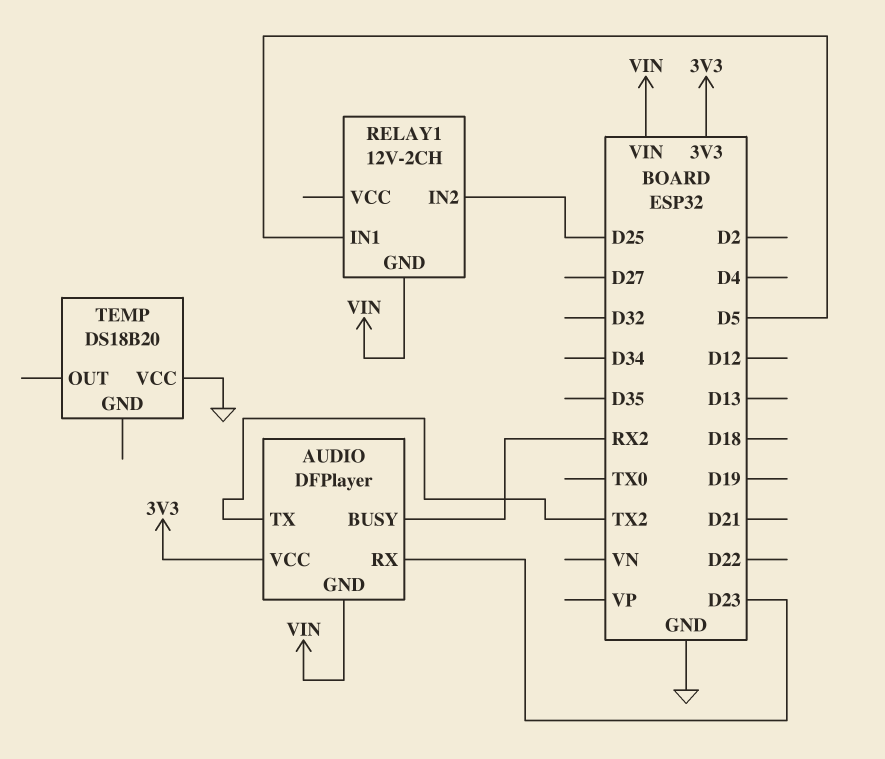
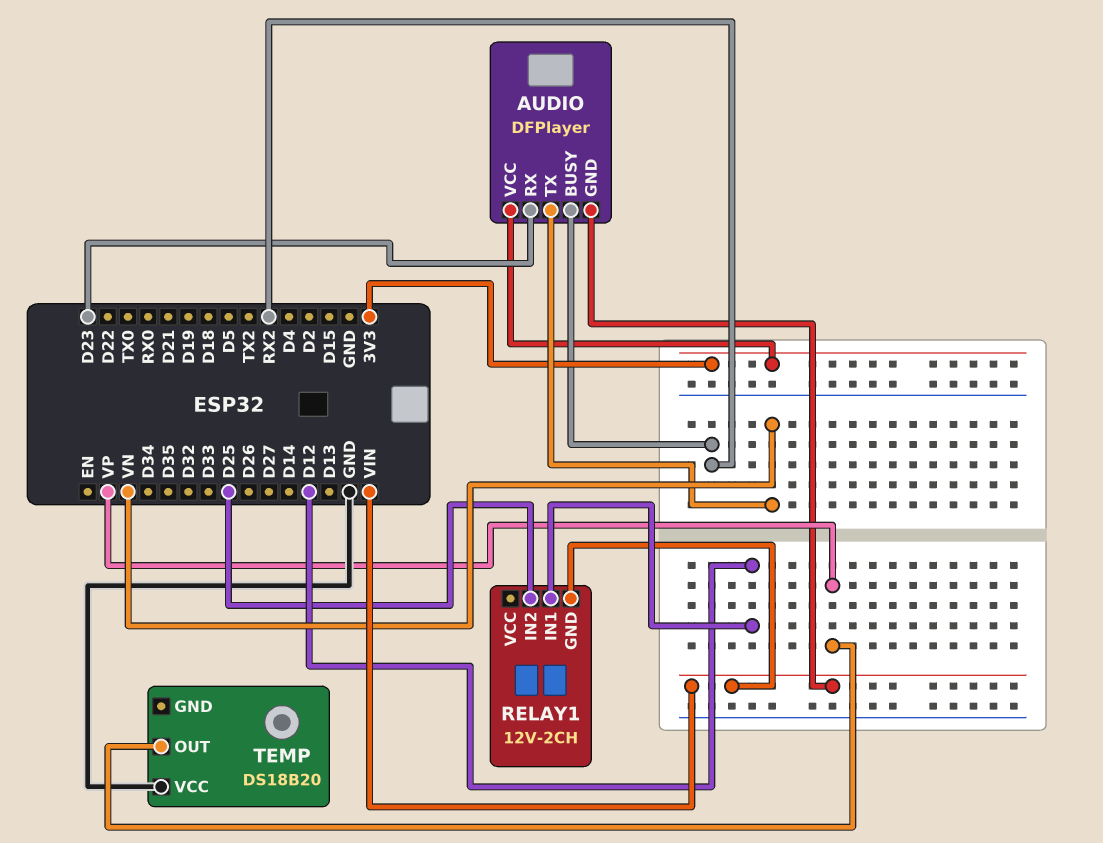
AUDIO pin TX: TX2 -> VN
RELAY1 pin IN1: D5 -> D12
TEMP pin OUT: none -> VP

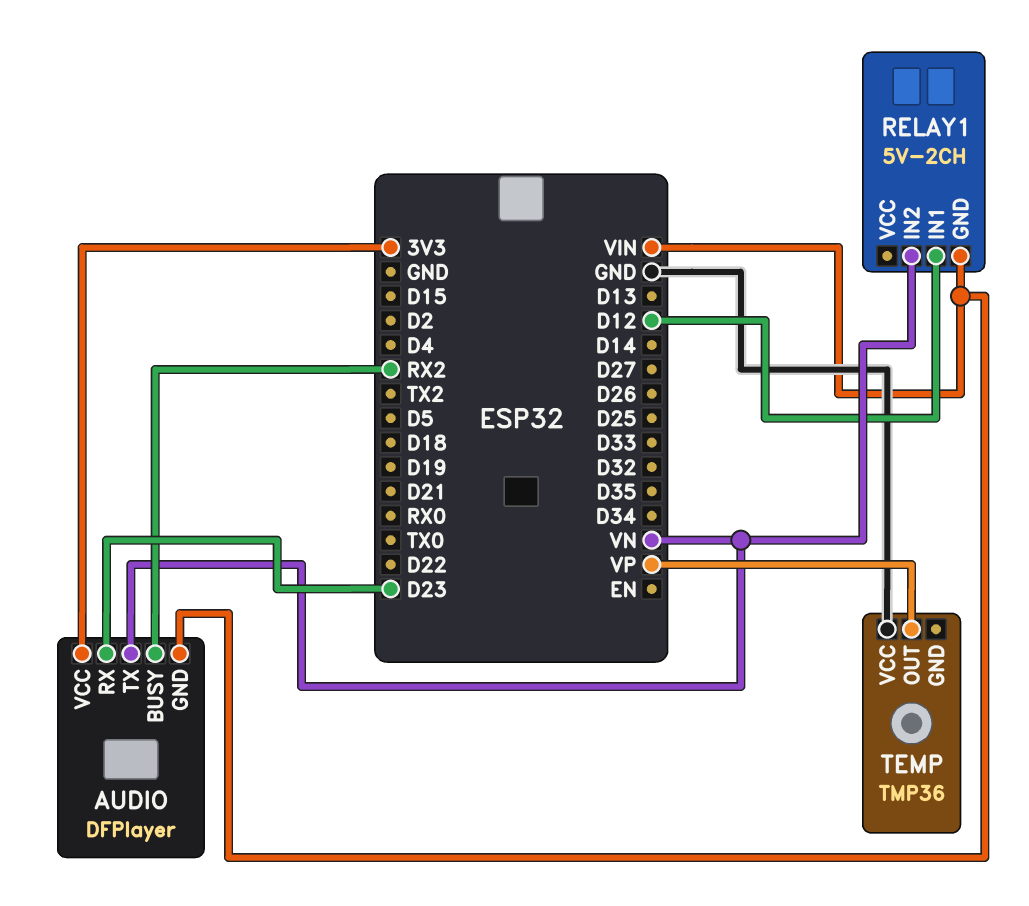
RELAY1: 12V-2CH -> 5V-2CH
RELAY1 pin IN2: D25 -> VN
TEMP: DS18B20 -> TMP36

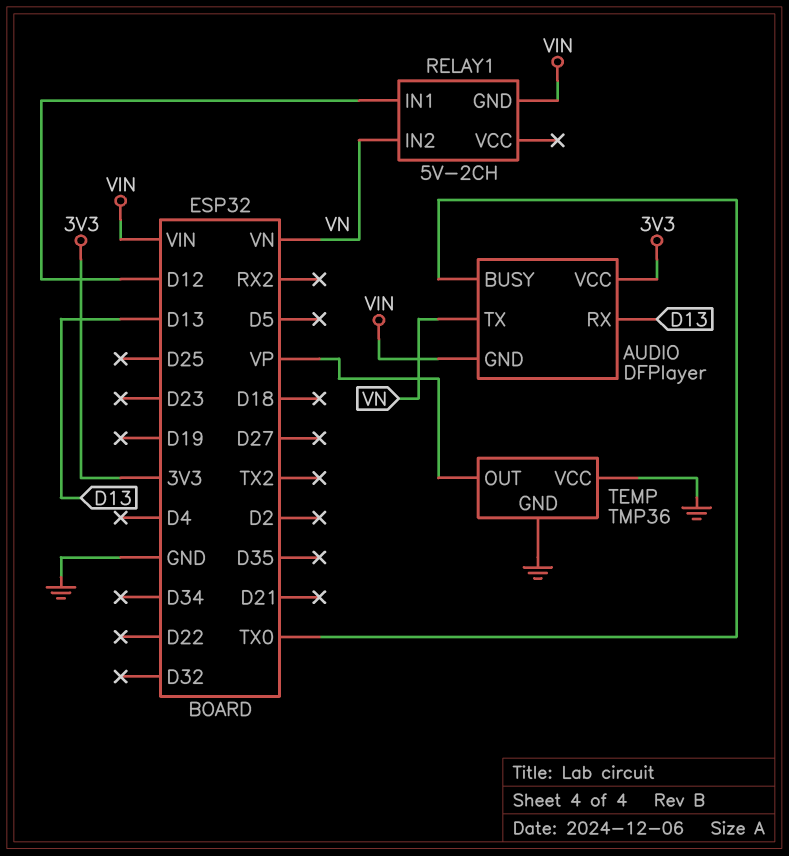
AUDIO pin BUSY: RX2 -> TX0
AUDIO pin RX: D23 -> D13
TEMP pin GND: none -> GND

